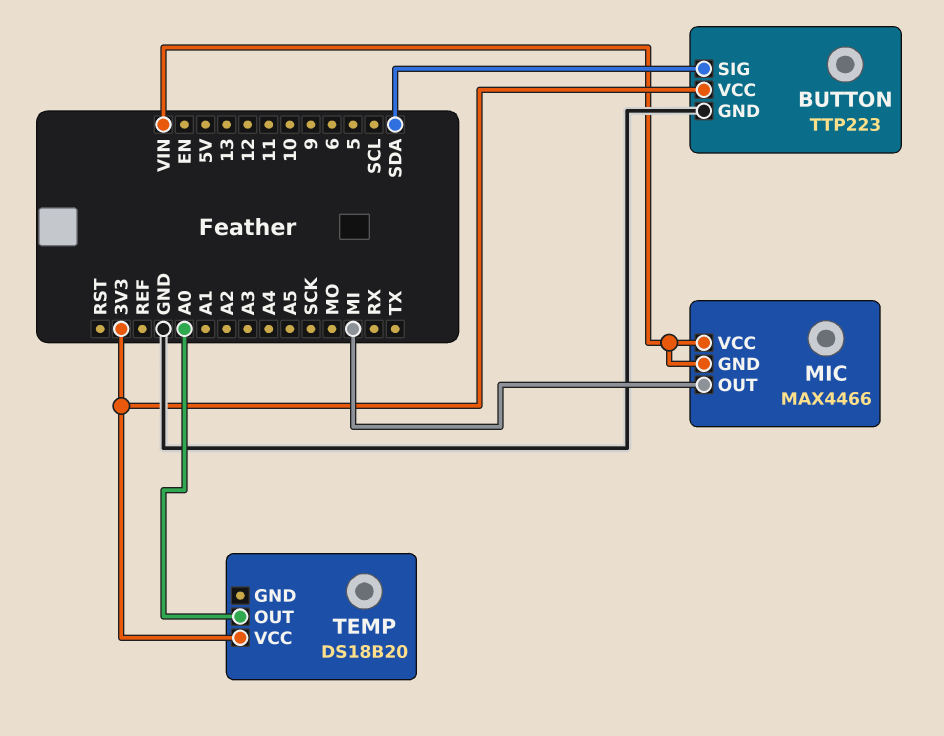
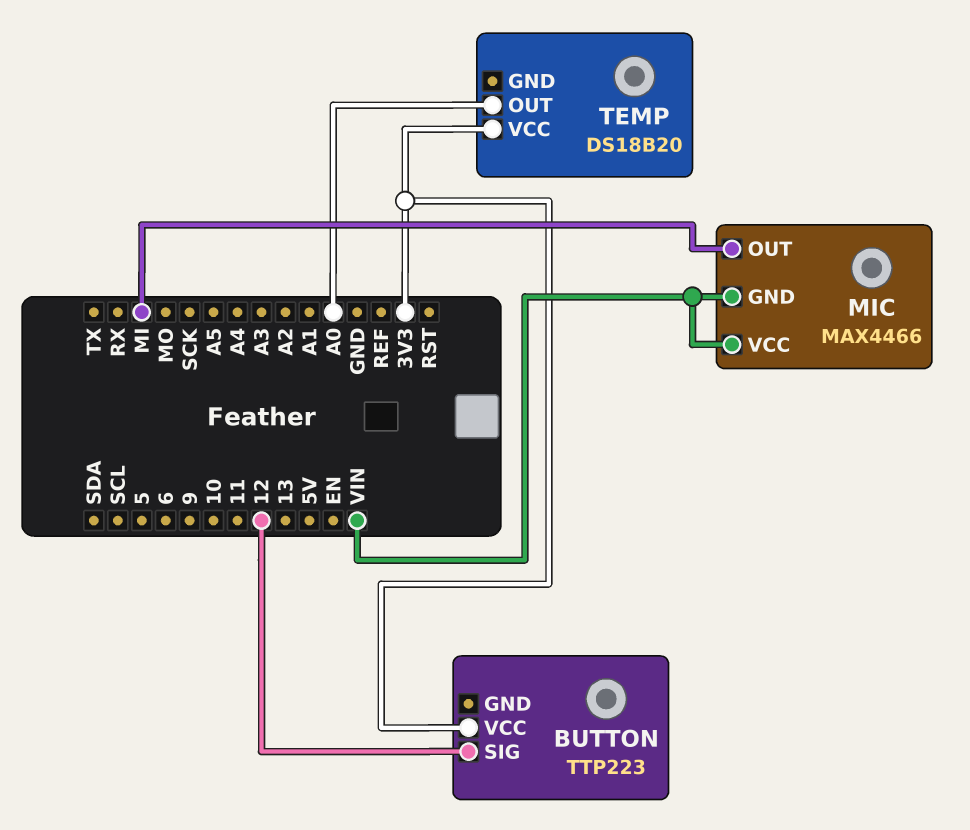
BUTTON pin GND: GND -> none
BUTTON pin SIG: SDA -> 12

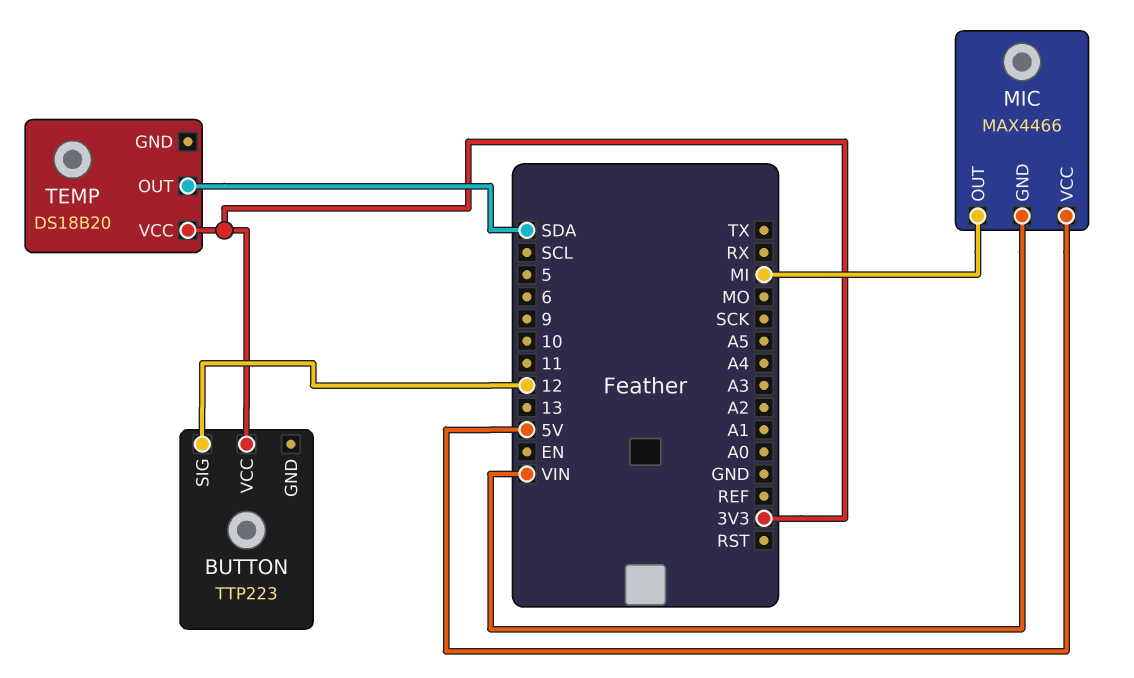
MIC pin VCC: VIN -> 5V
TEMP pin OUT: A0 -> SDA

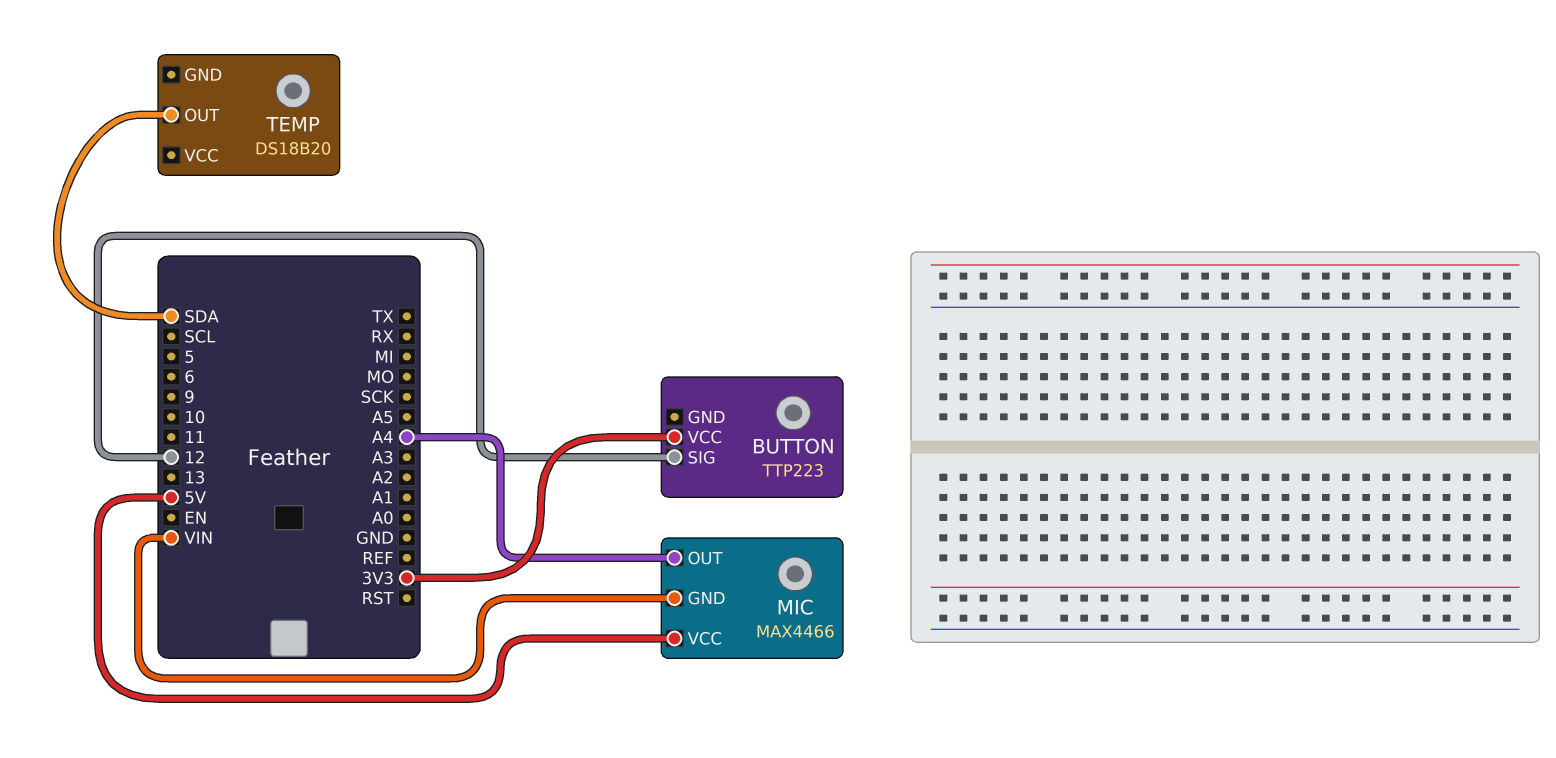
MIC pin OUT: MI -> A4
TEMP pin VCC: 3V3 -> none

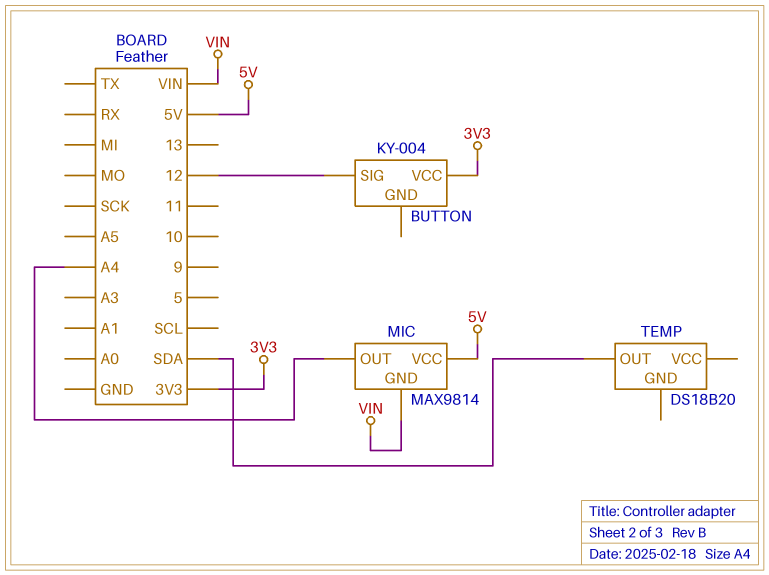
BUTTON: TTP223 -> KY-004
MIC: MAX4466 -> MAX9814

